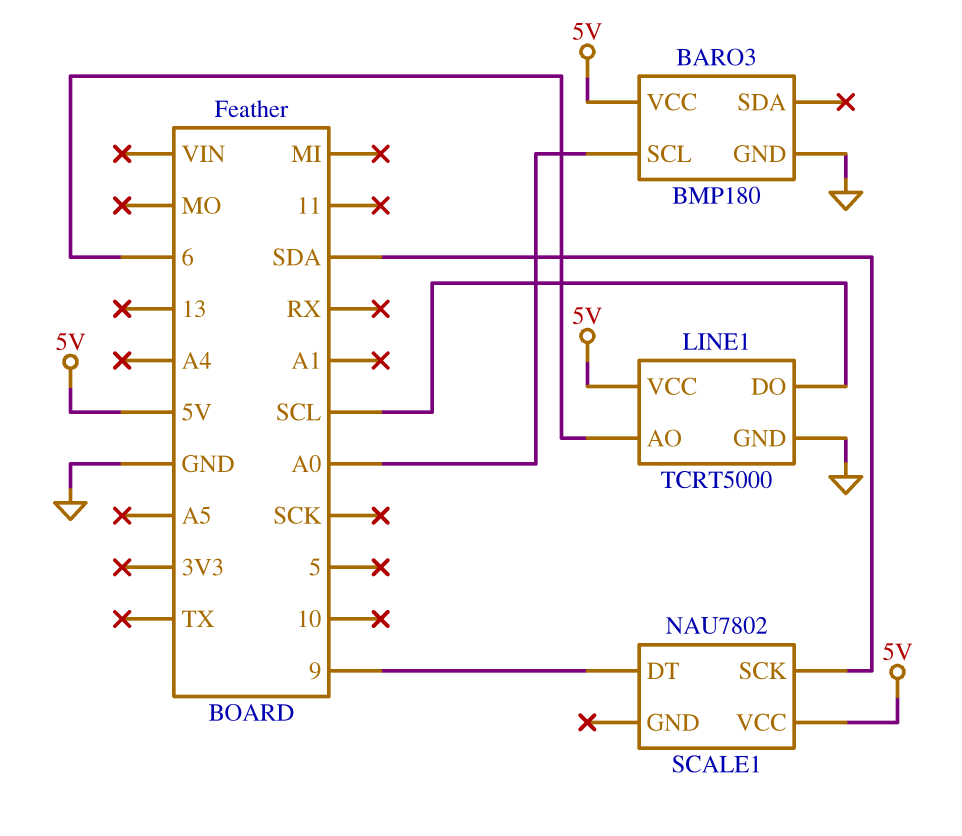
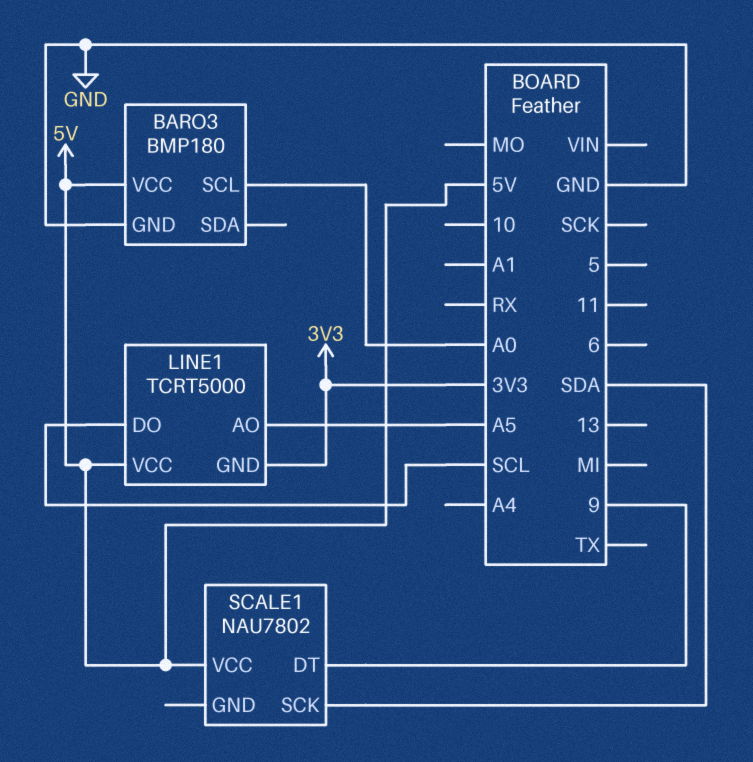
LINE1 pin AO: 6 -> A5
LINE1 pin GND: GND -> 3V3

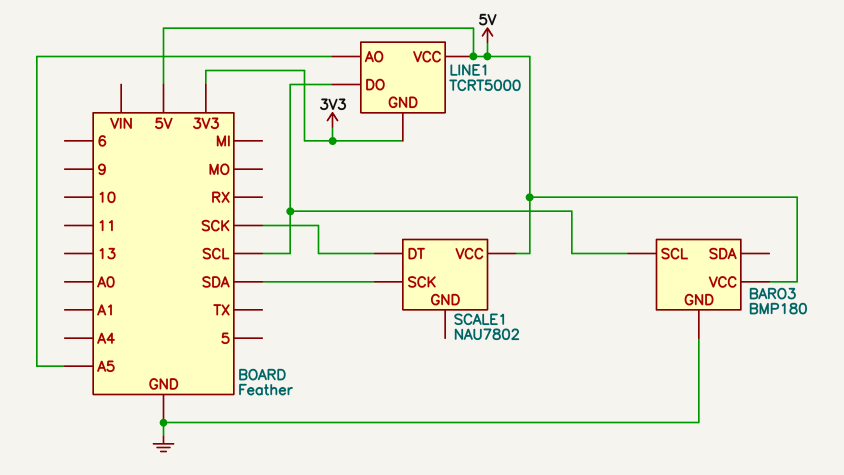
BARO3 pin SCL: A0 -> SCL
SCALE1 pin DT: 9 -> SCK

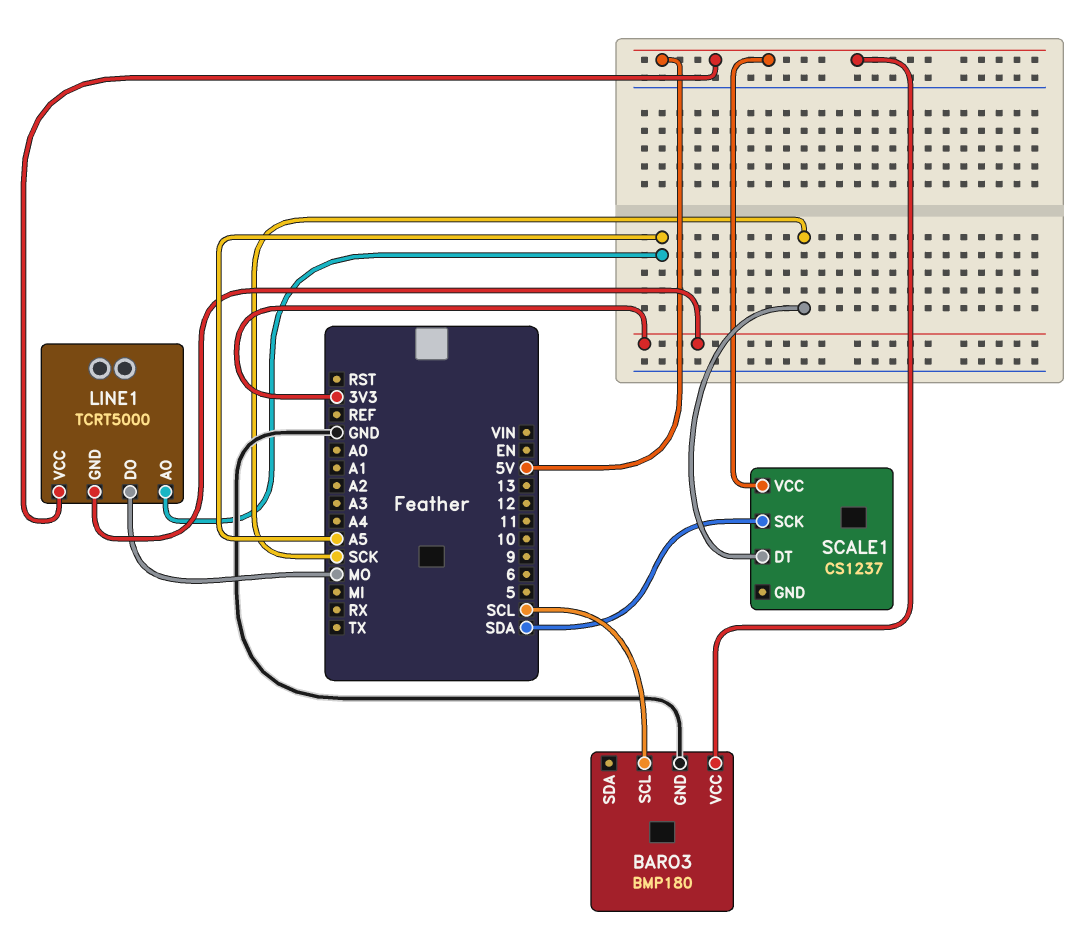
LINE1 pin DO: SCL -> MO
SCALE1: NAU7802 -> CS1237

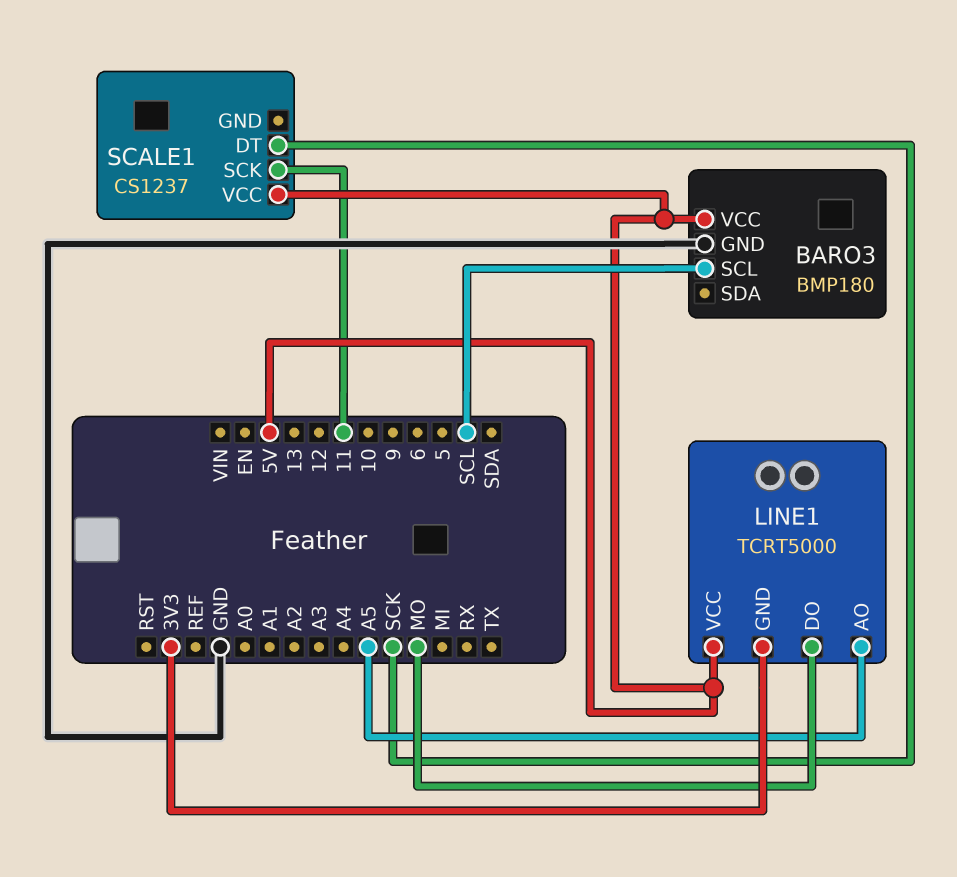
SCALE1 pin SCK: SDA -> 11

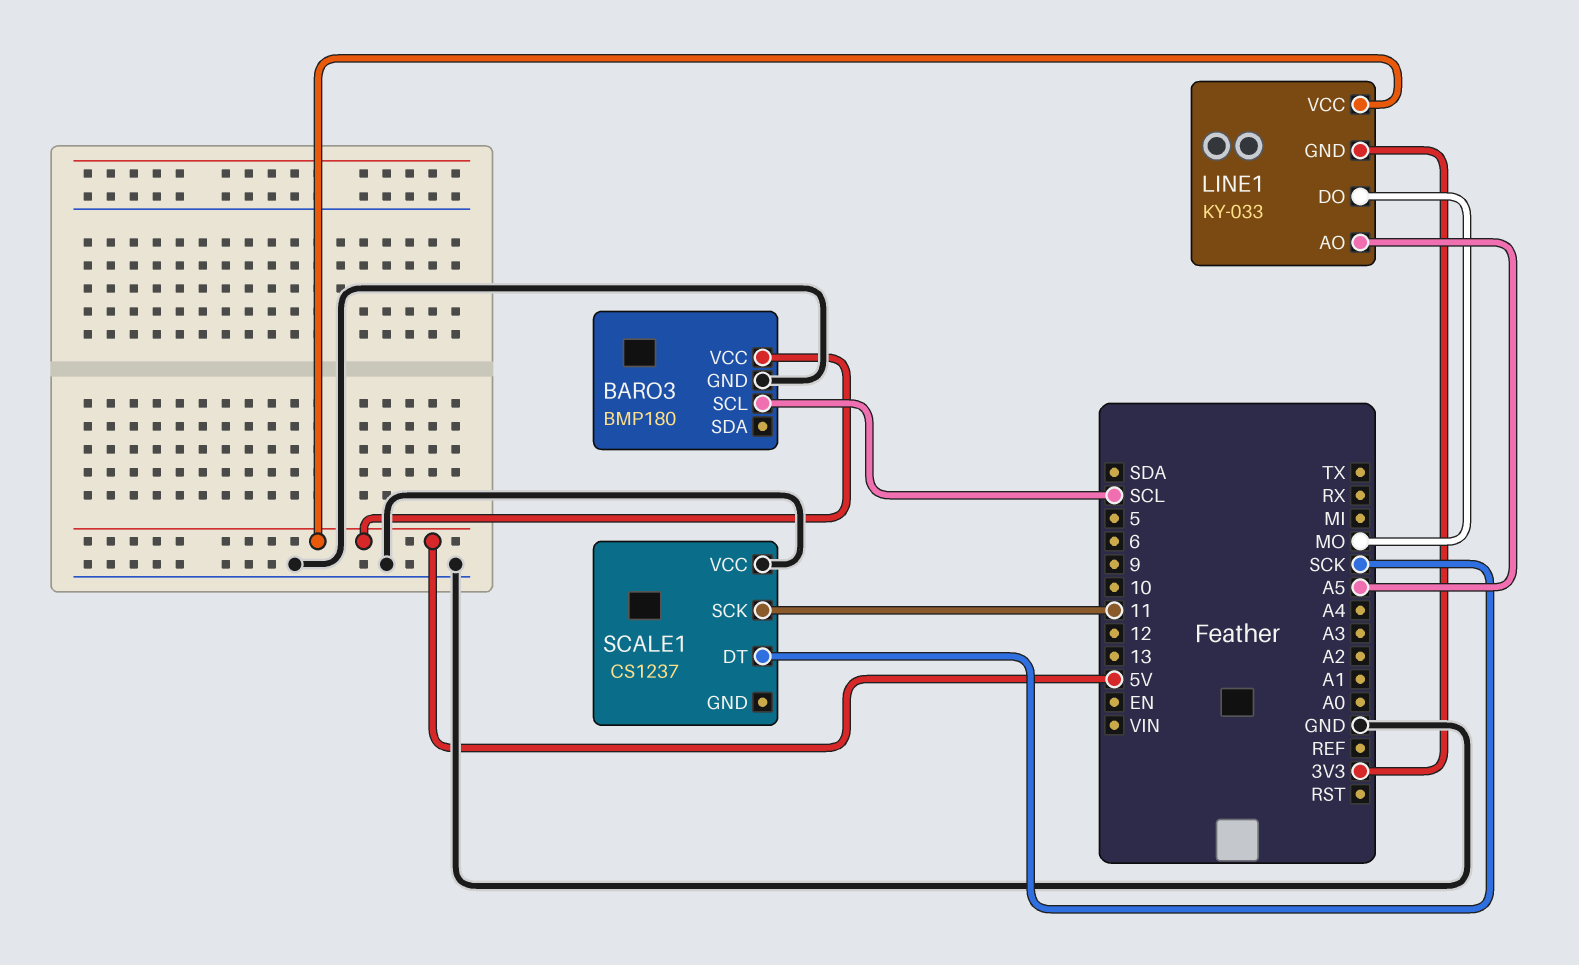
LINE1: TCRT5000 -> KY-033
SCALE1 pin VCC: 5V -> GND

